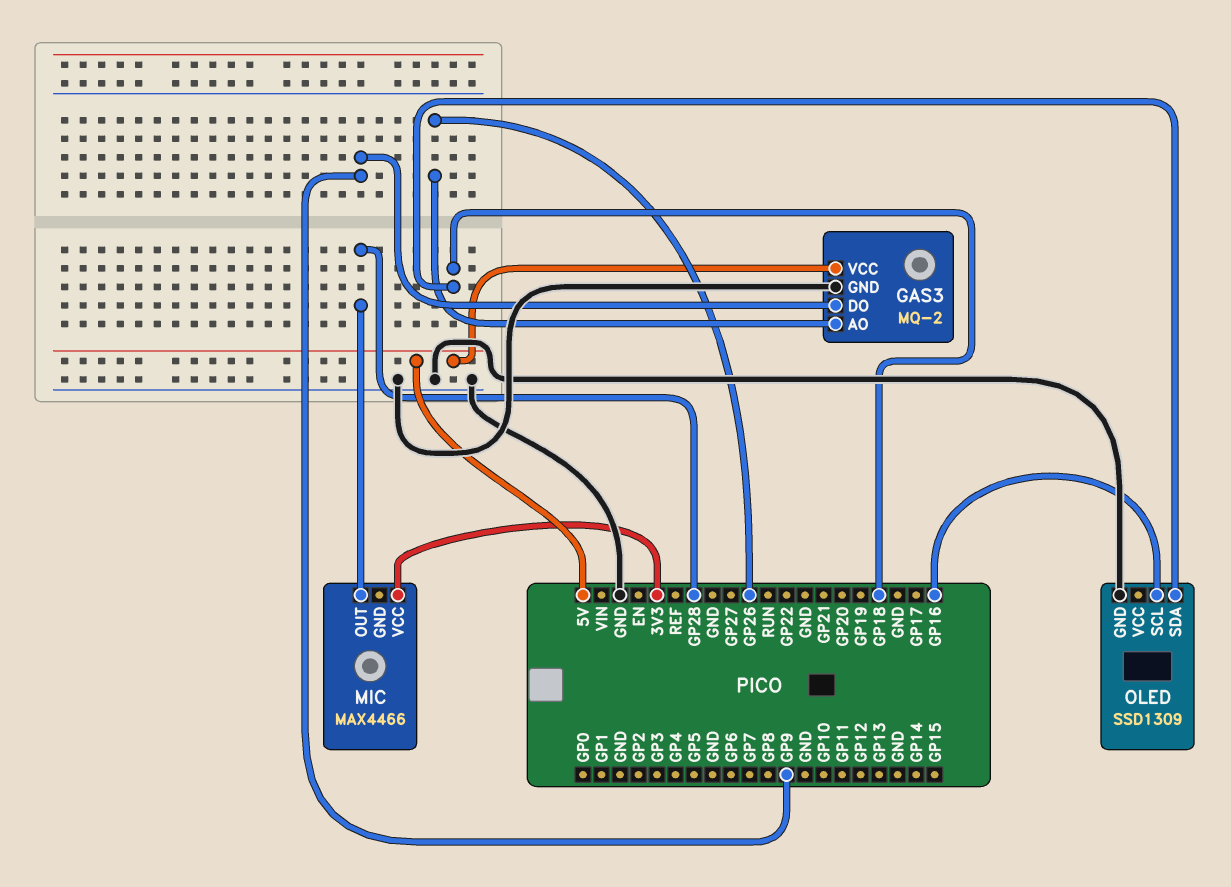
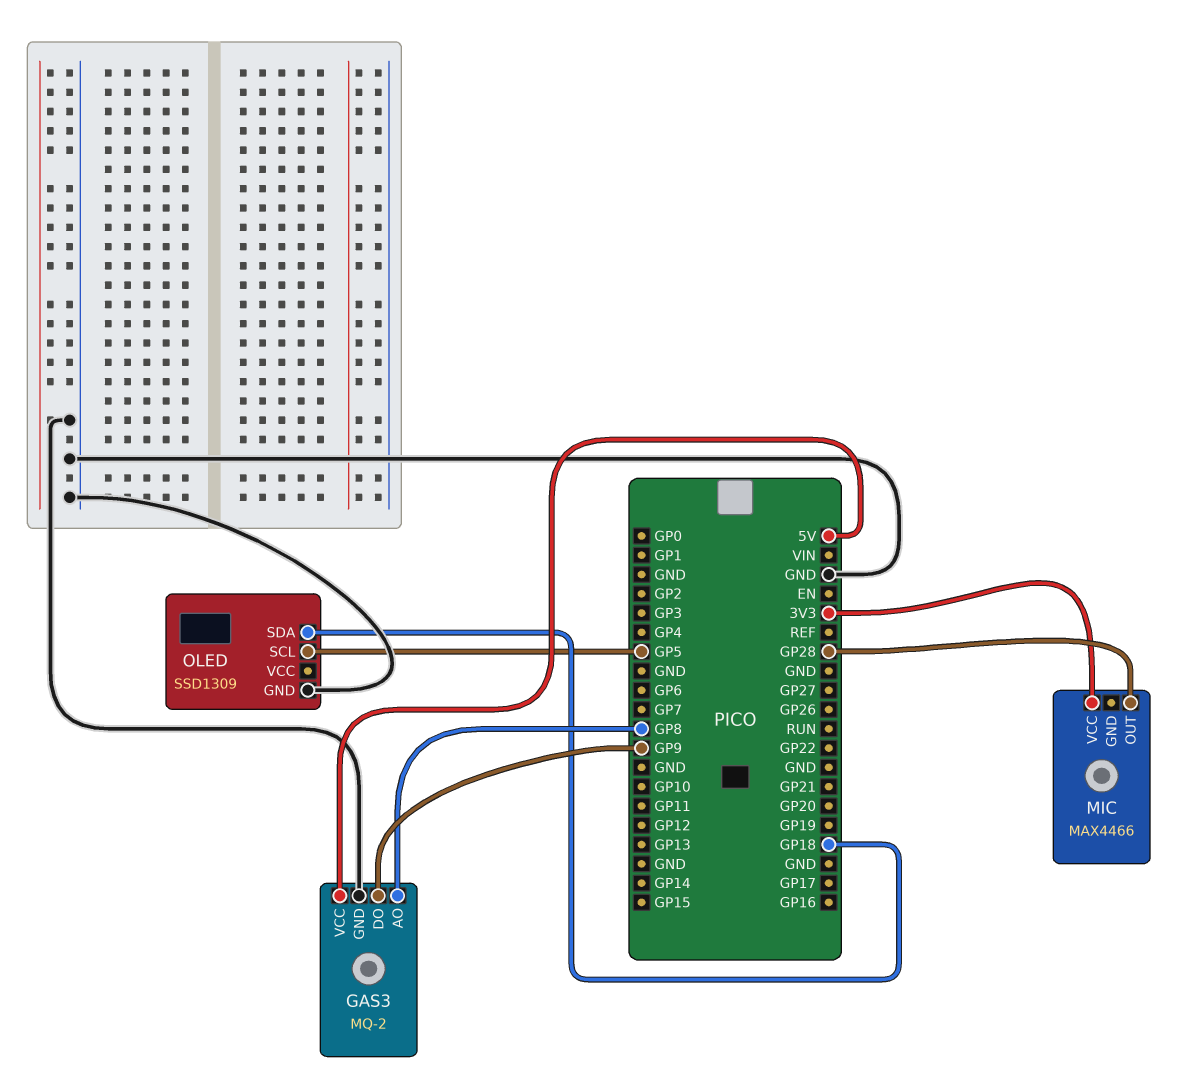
GAS3 pin AO: GP26 -> GP8
OLED pin SCL: GP16 -> GP5

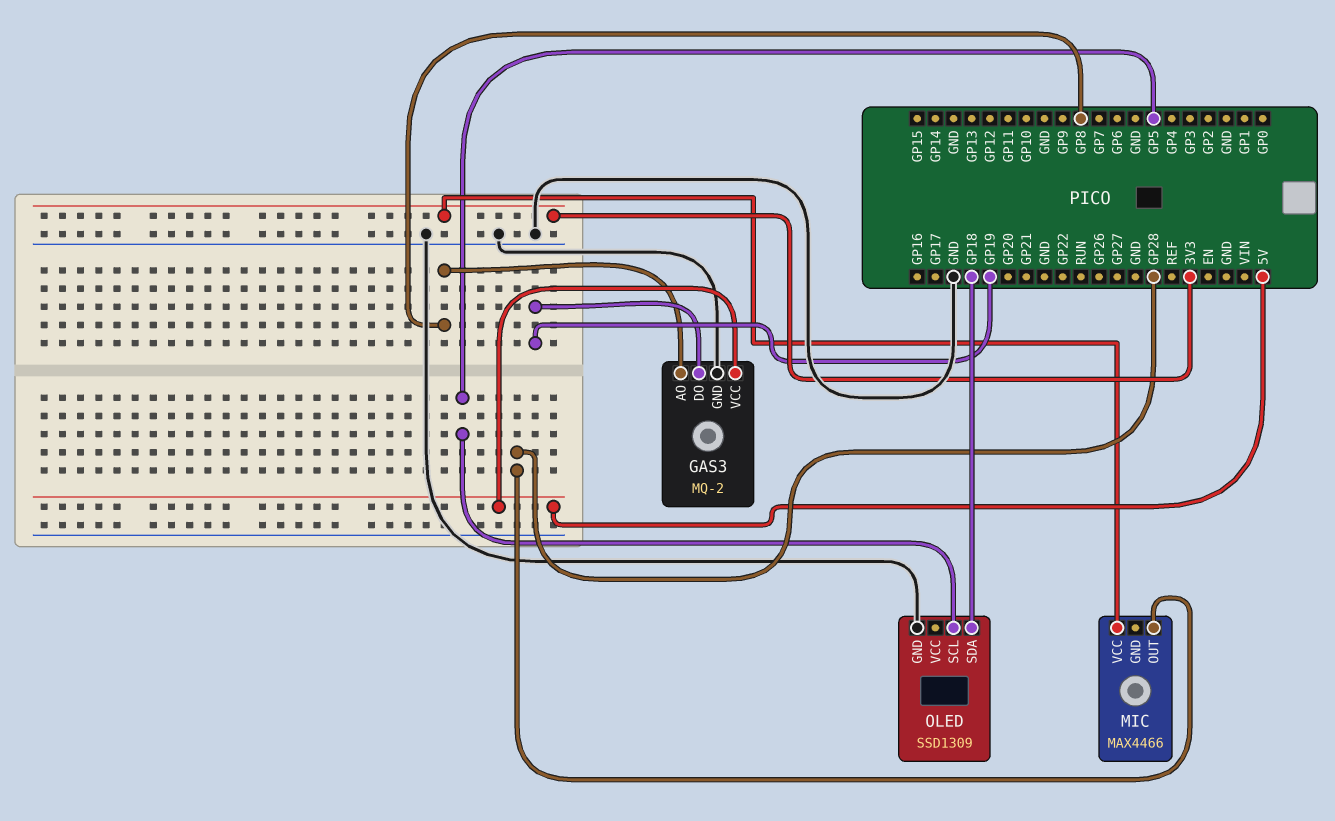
GAS3 pin DO: GP9 -> GP19

